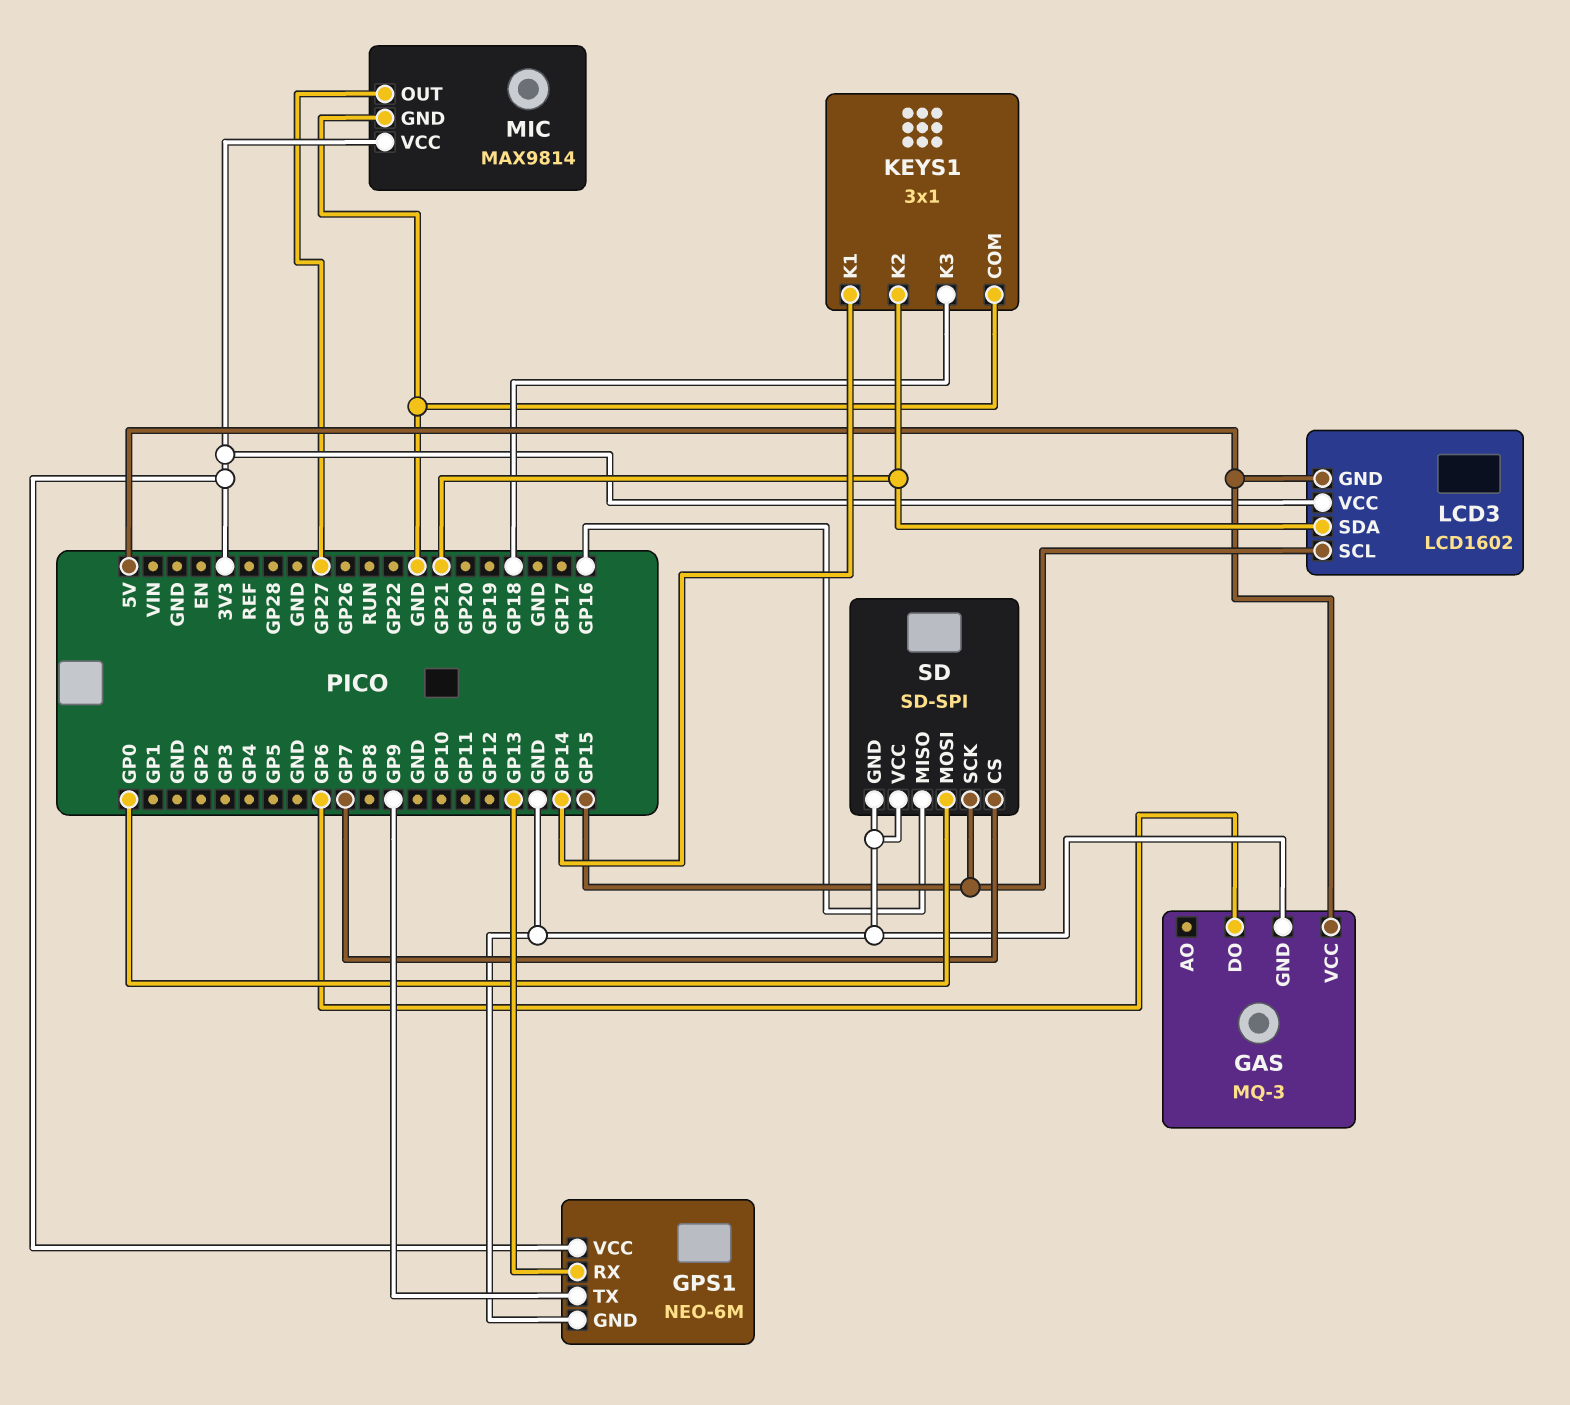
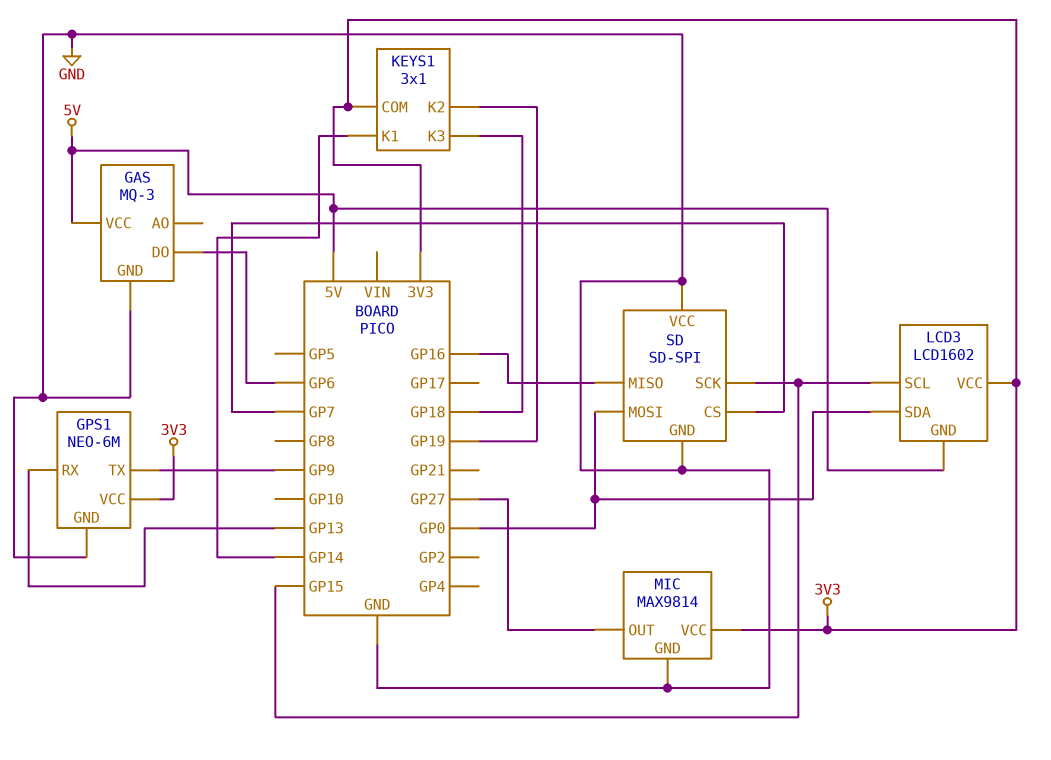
KEYS1 pin COM: GND -> 3V3
KEYS1 pin K2: GP21 -> GP19
LCD3 pin SDA: GP21 -> GP0

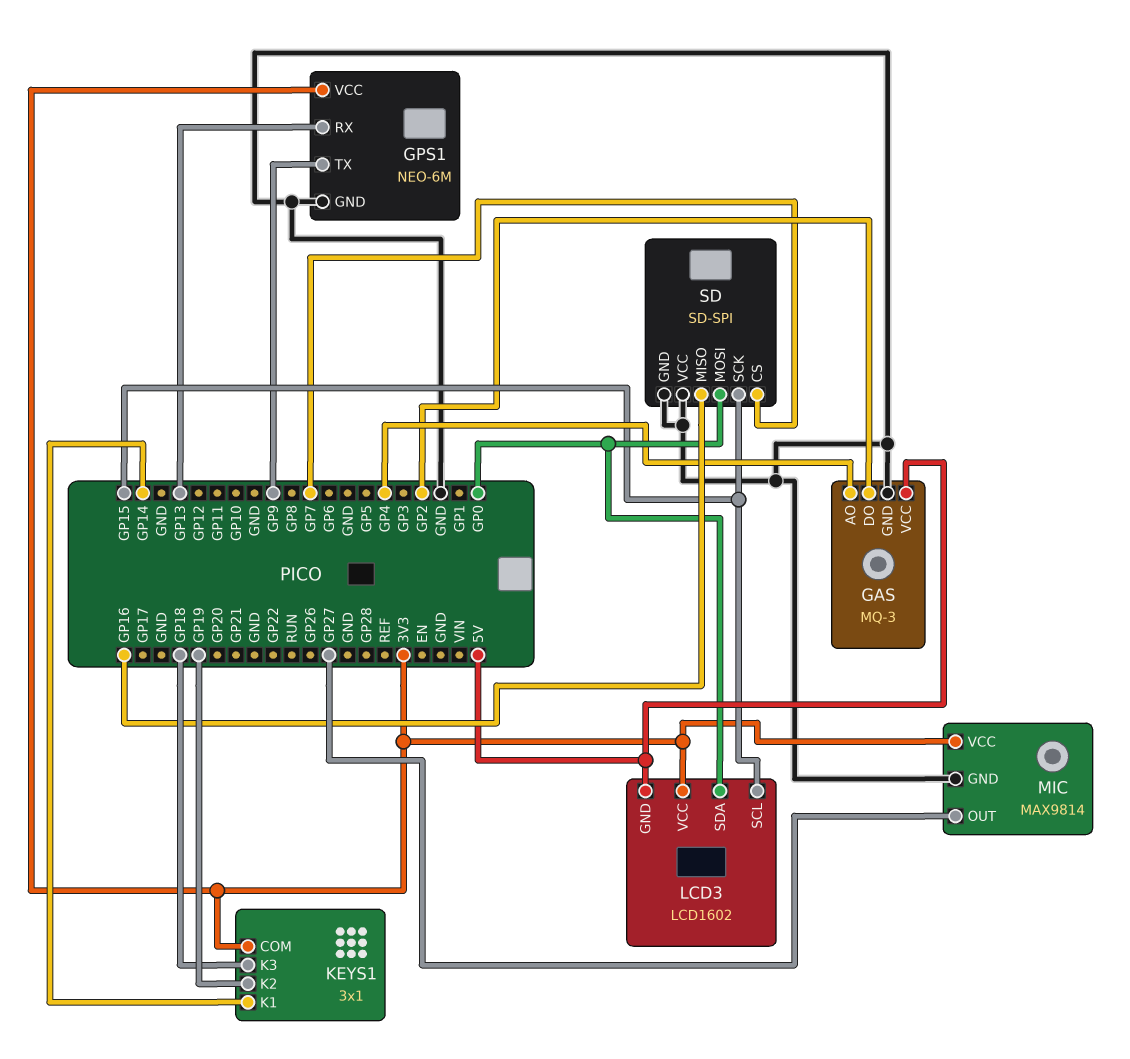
GAS pin AO: none -> GP4
GAS pin DO: GP6 -> GP2

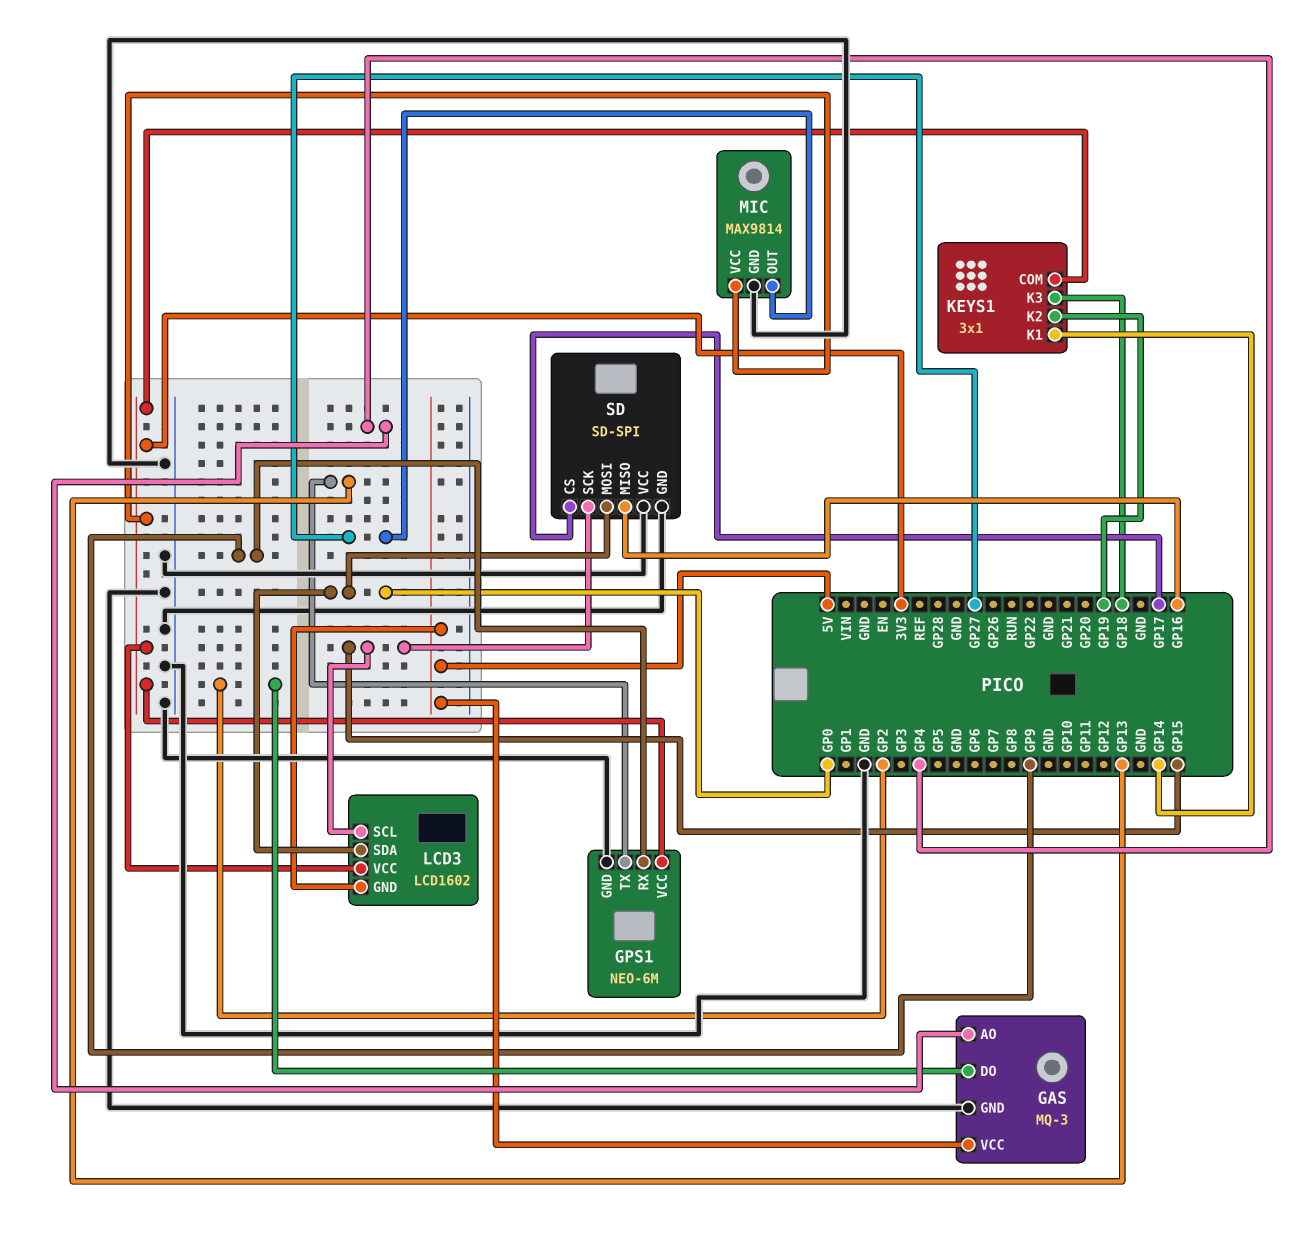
GPS1 pin RX: GP13 -> GP9
GPS1 pin TX: GP9 -> GP13
SD pin CS: GP7 -> GP17

